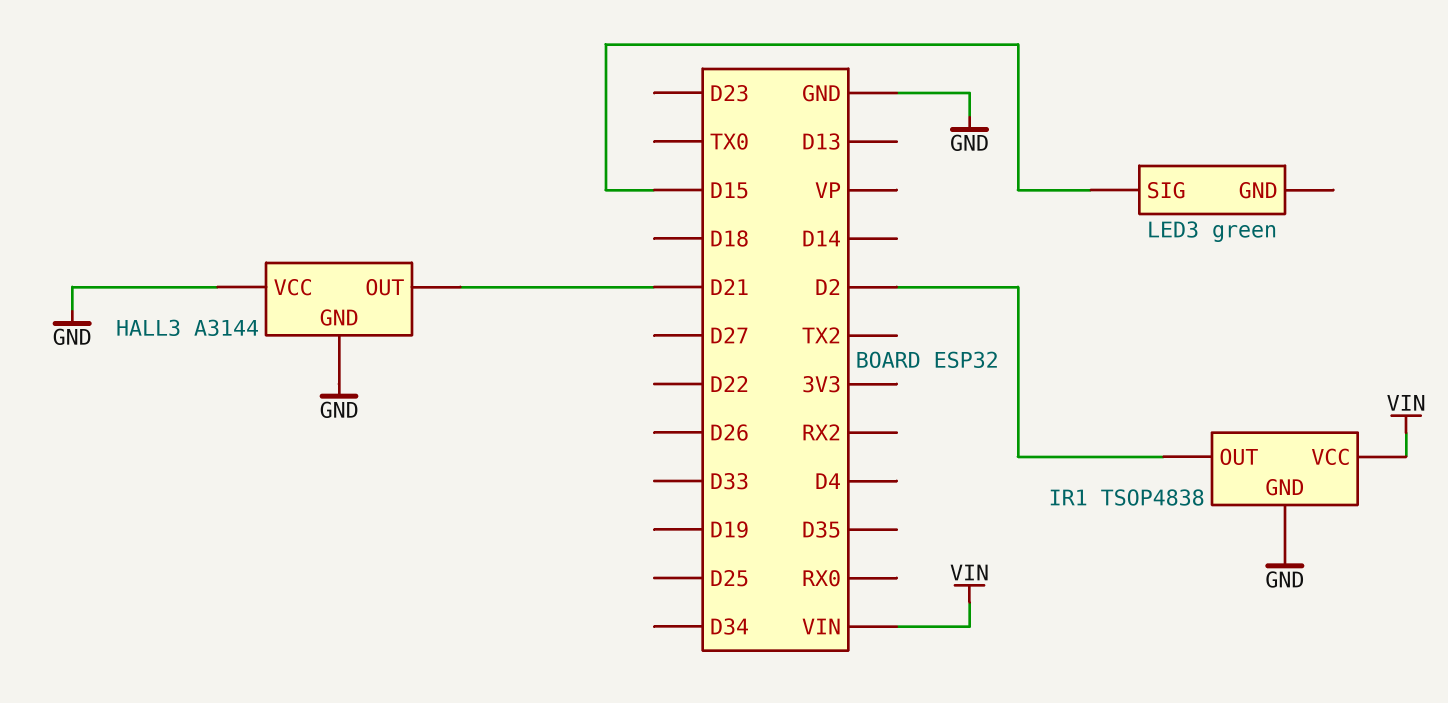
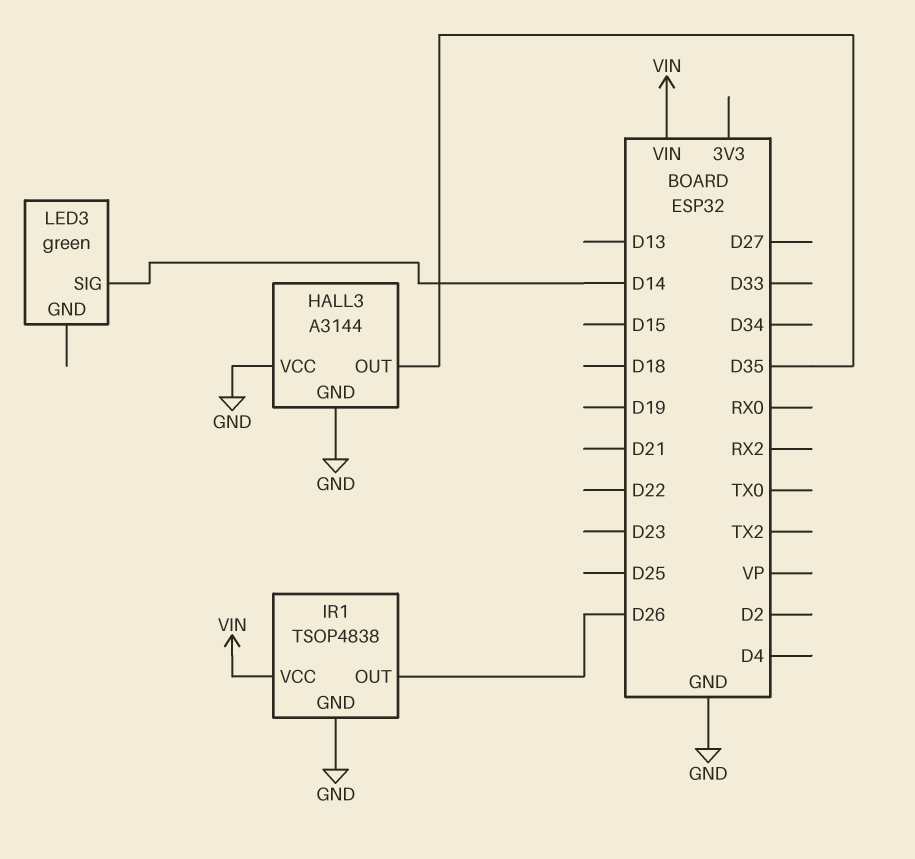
HALL3 pin OUT: D21 -> D35
IR1 pin OUT: D2 -> D26
LED3 pin SIG: D15 -> D14

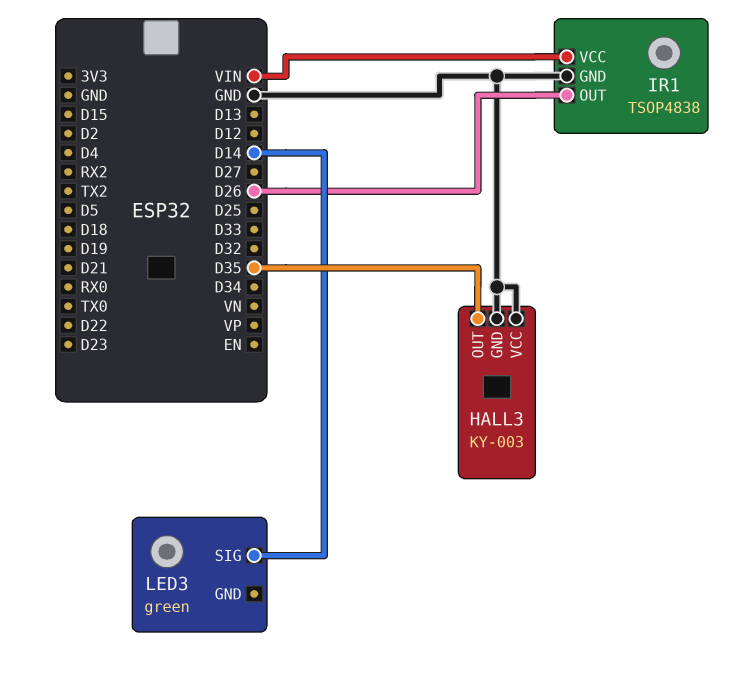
HALL3: A3144 -> KY-003

